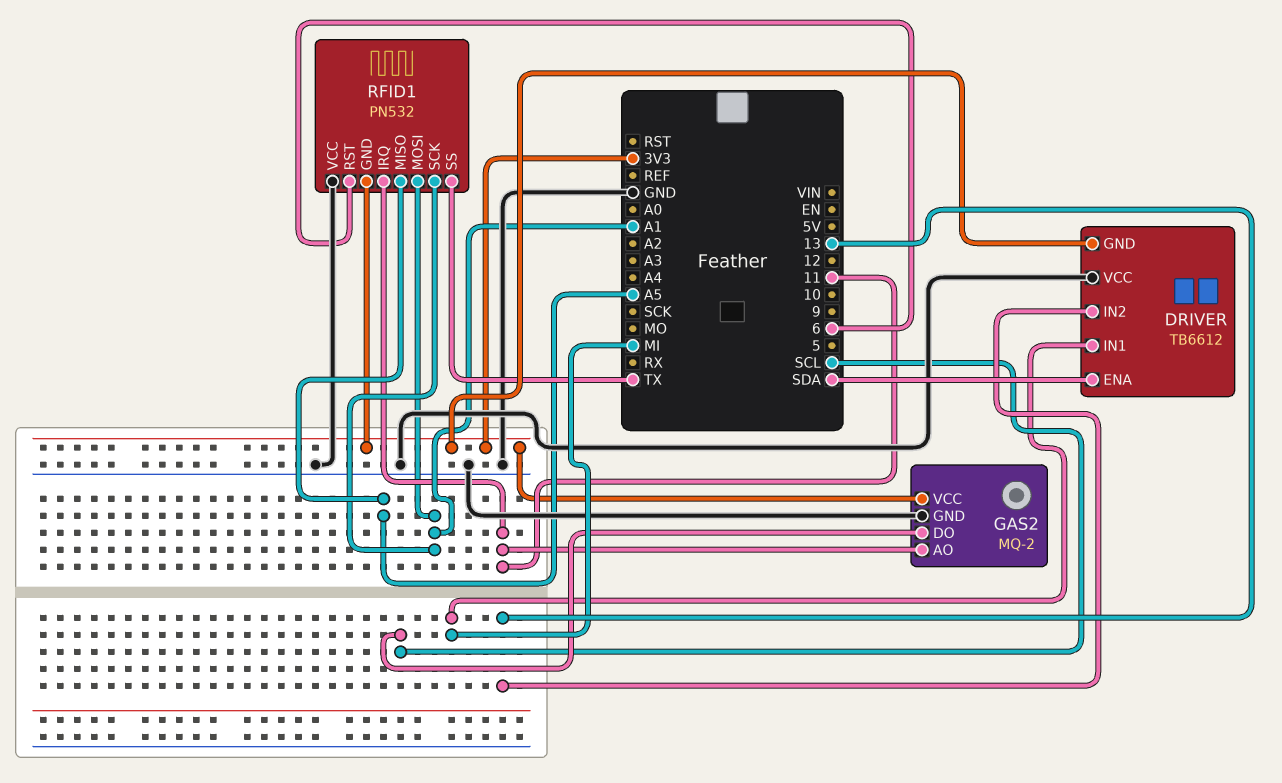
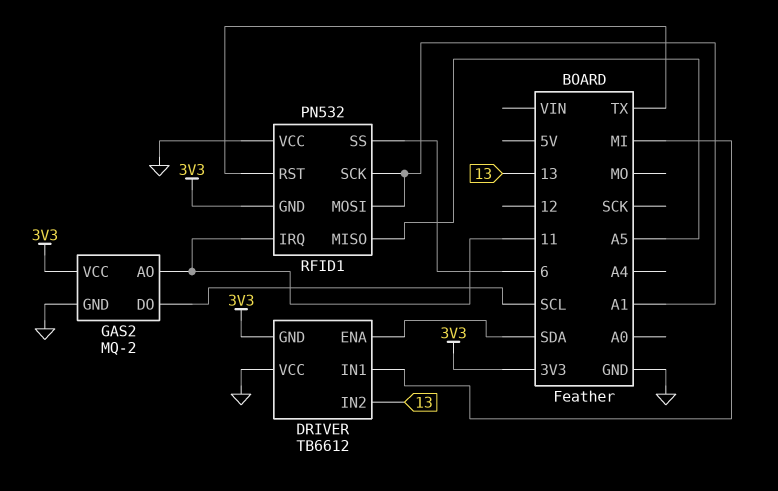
RFID1 pin RST: 6 -> TX
RFID1 pin SS: TX -> 6

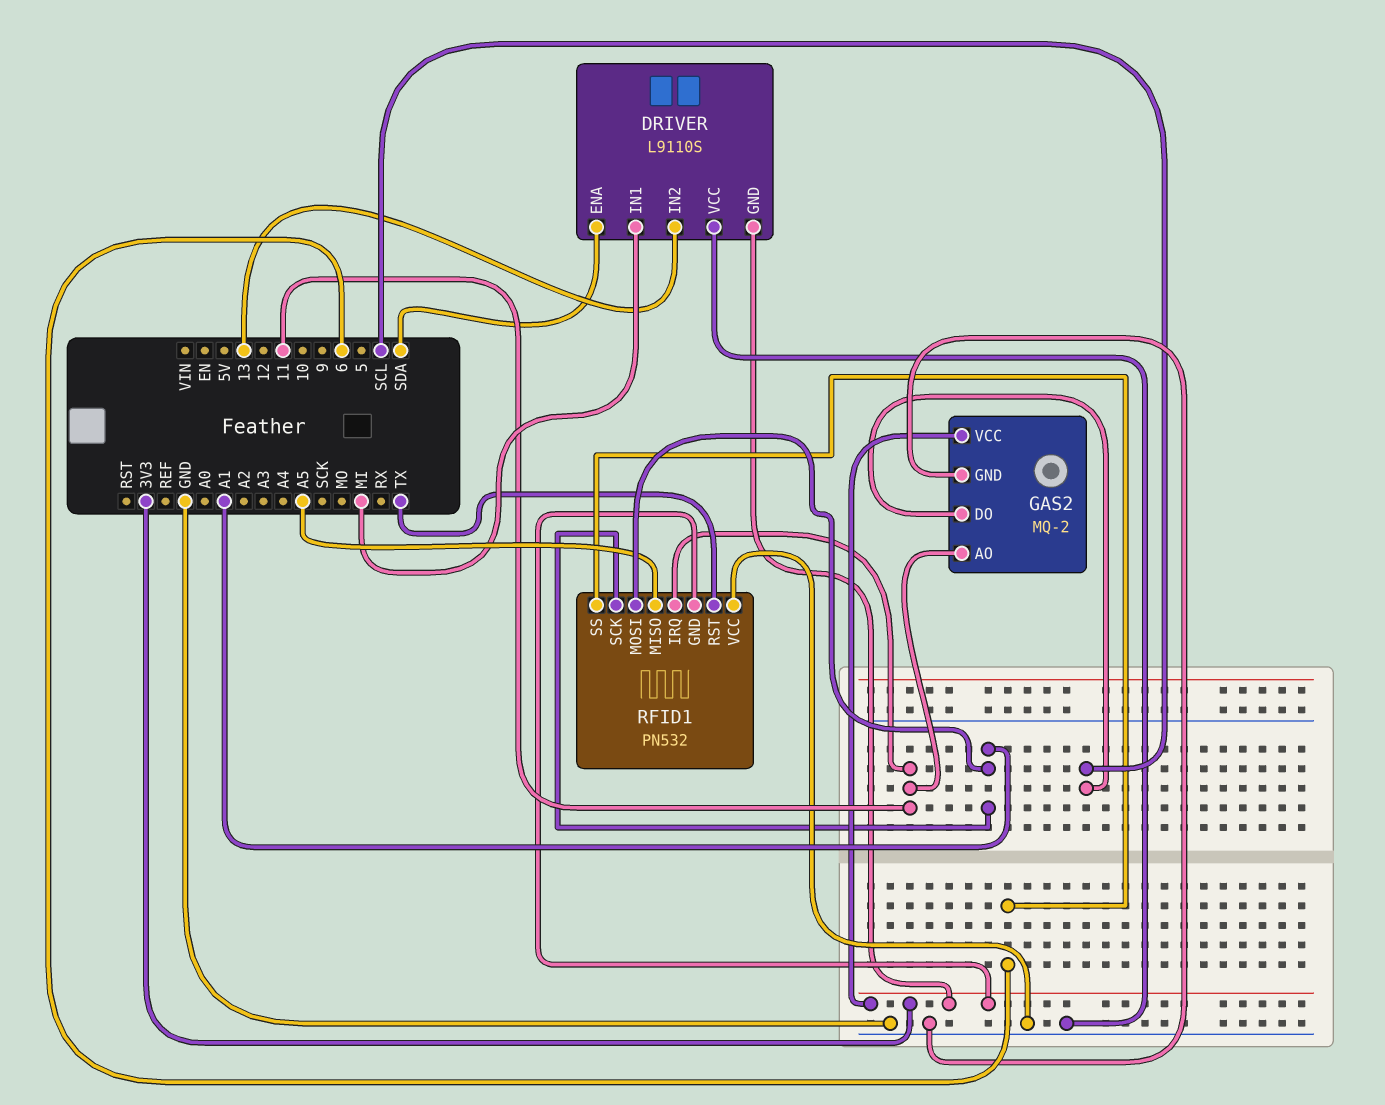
DRIVER: TB6612 -> L9110S

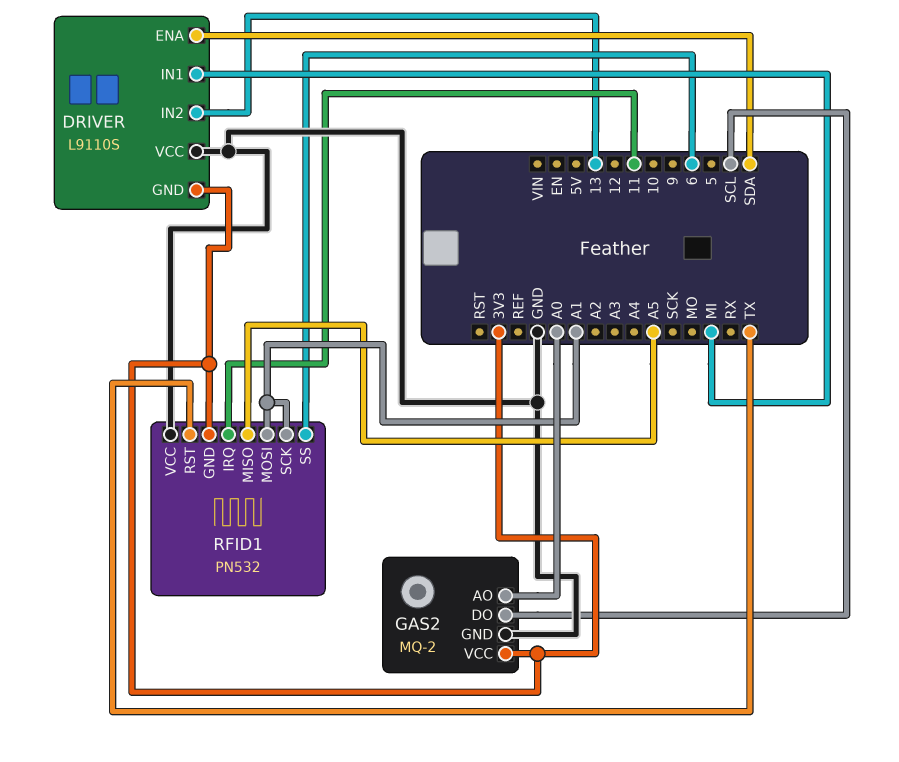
GAS2 pin AO: 11 -> A0

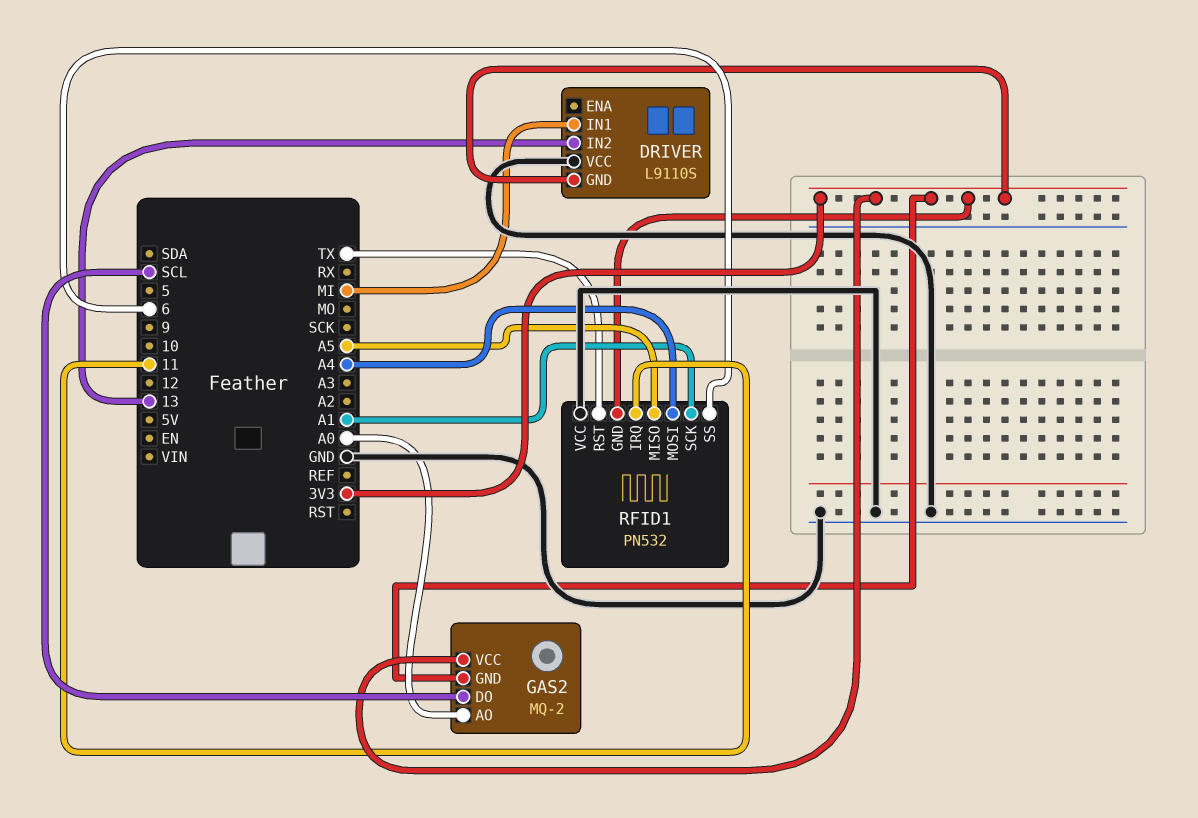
DRIVER pin ENA: SDA -> none
GAS2 pin GND: GND -> 3V3
RFID1 pin MOSI: A1 -> A4

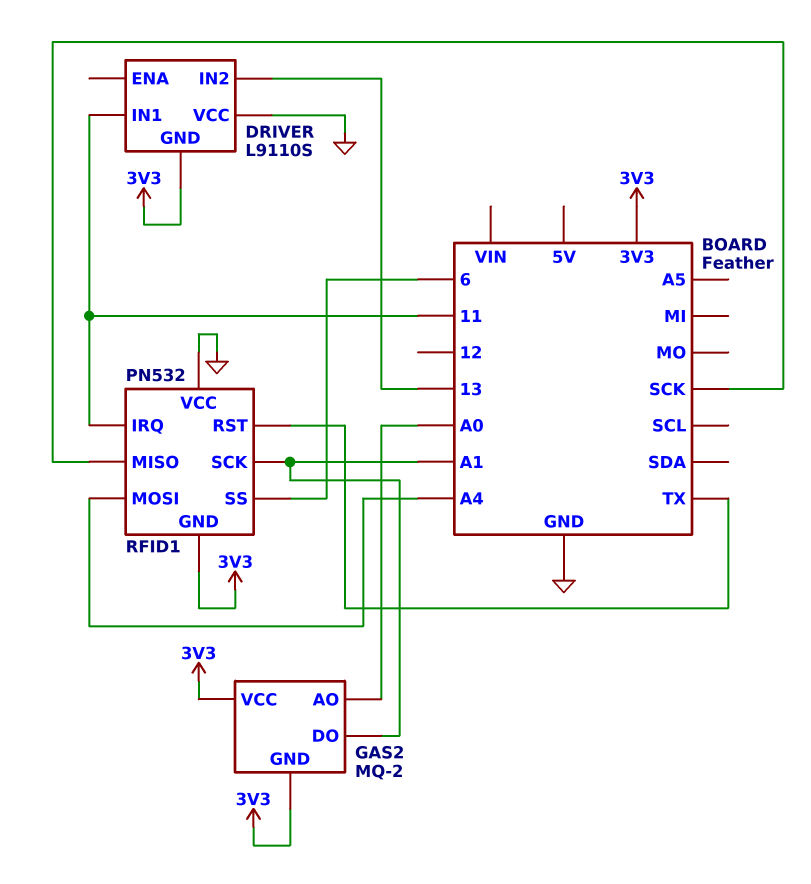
DRIVER pin IN1: MI -> 11
GAS2 pin DO: SCL -> A1
RFID1 pin MISO: A5 -> SCK

